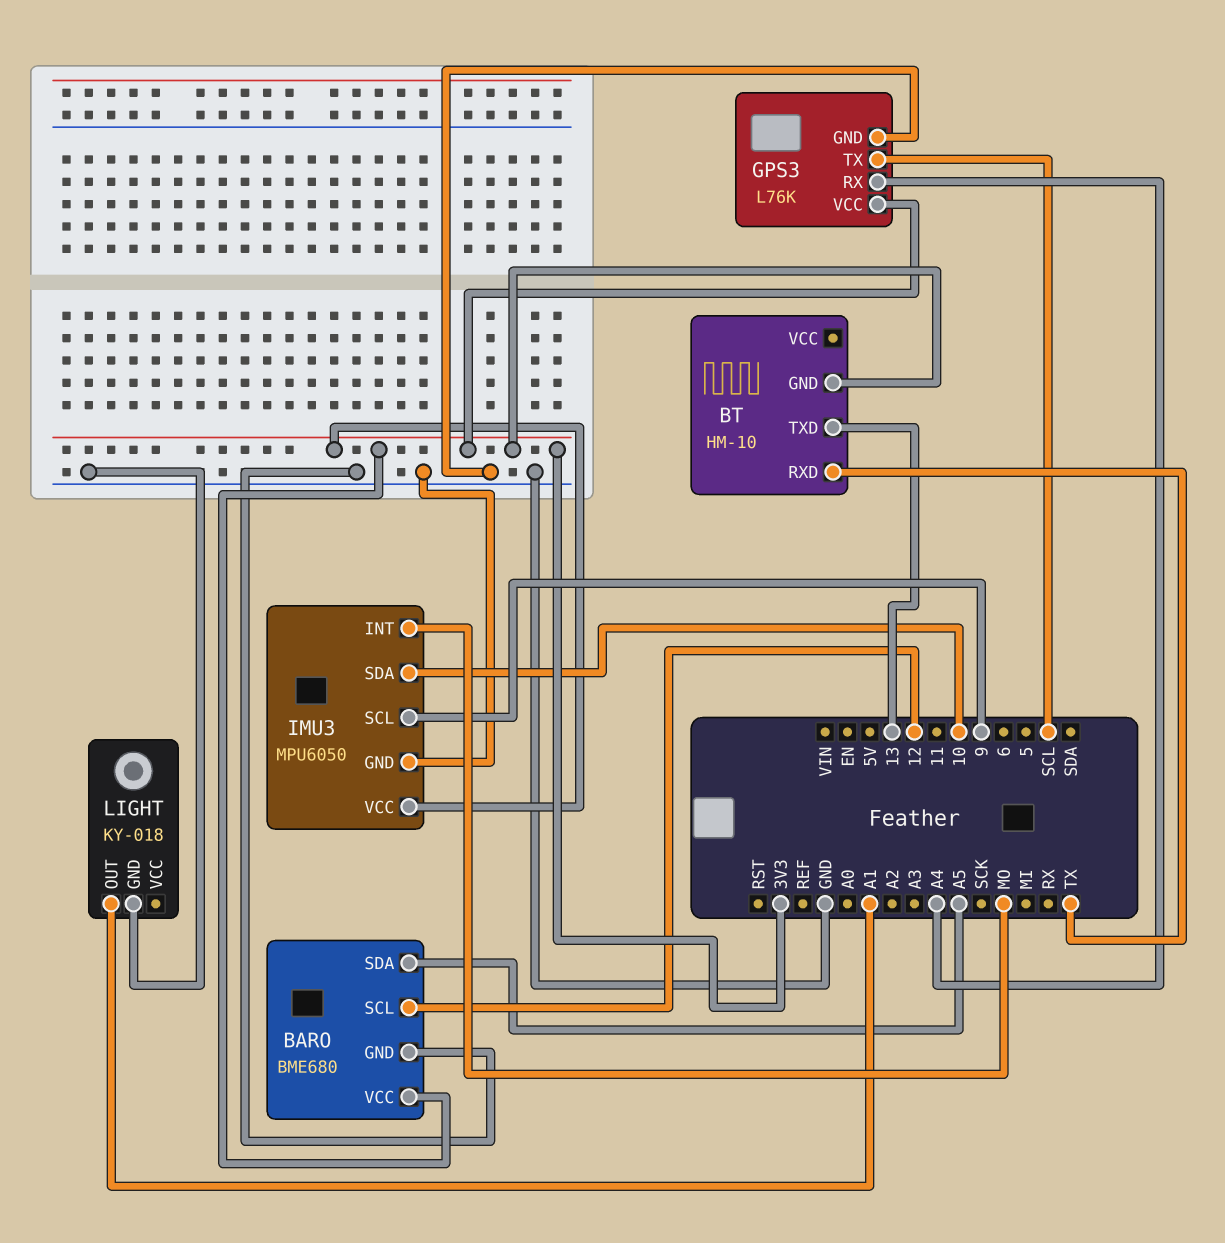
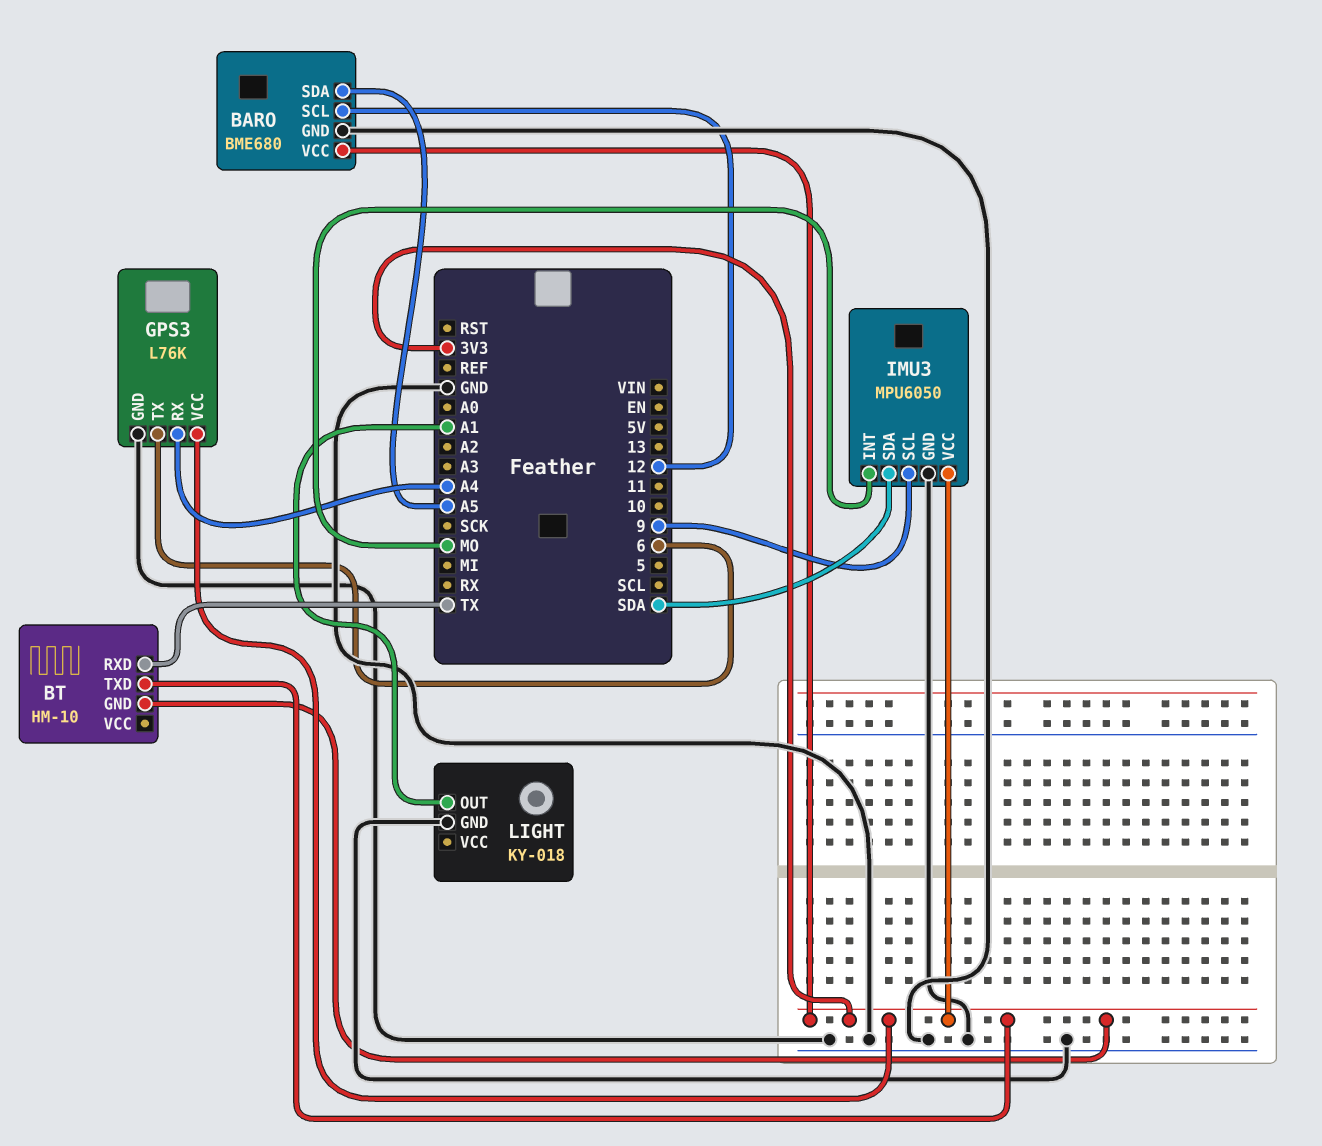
BT pin TXD: 13 -> 3V3
GPS3 pin TX: SCL -> 6
IMU3 pin SDA: 10 -> SDA

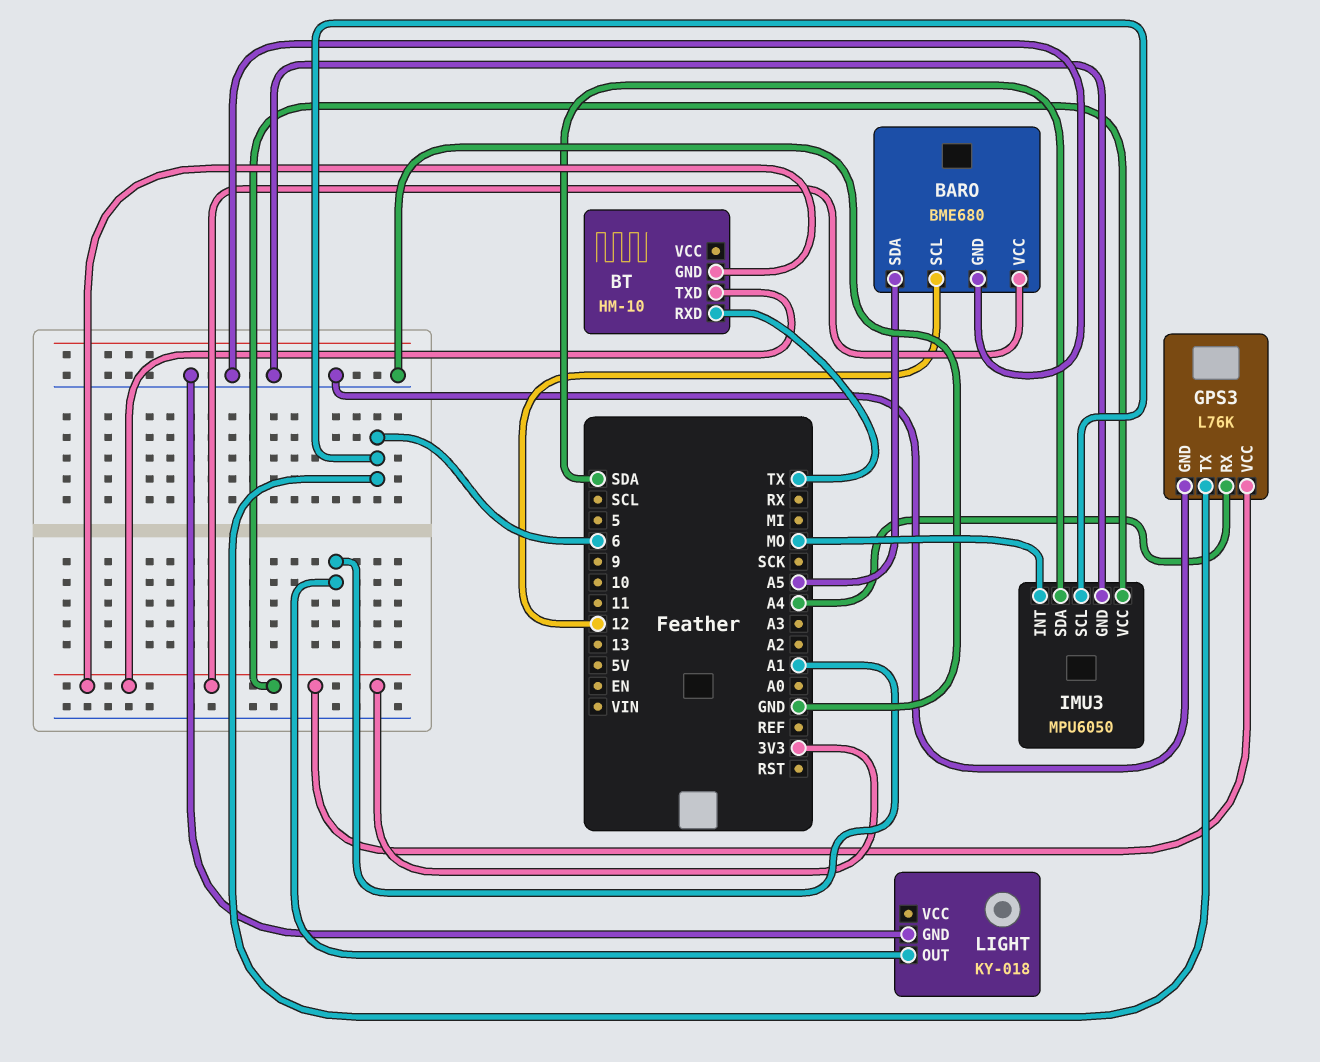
IMU3 pin SCL: 9 -> 6

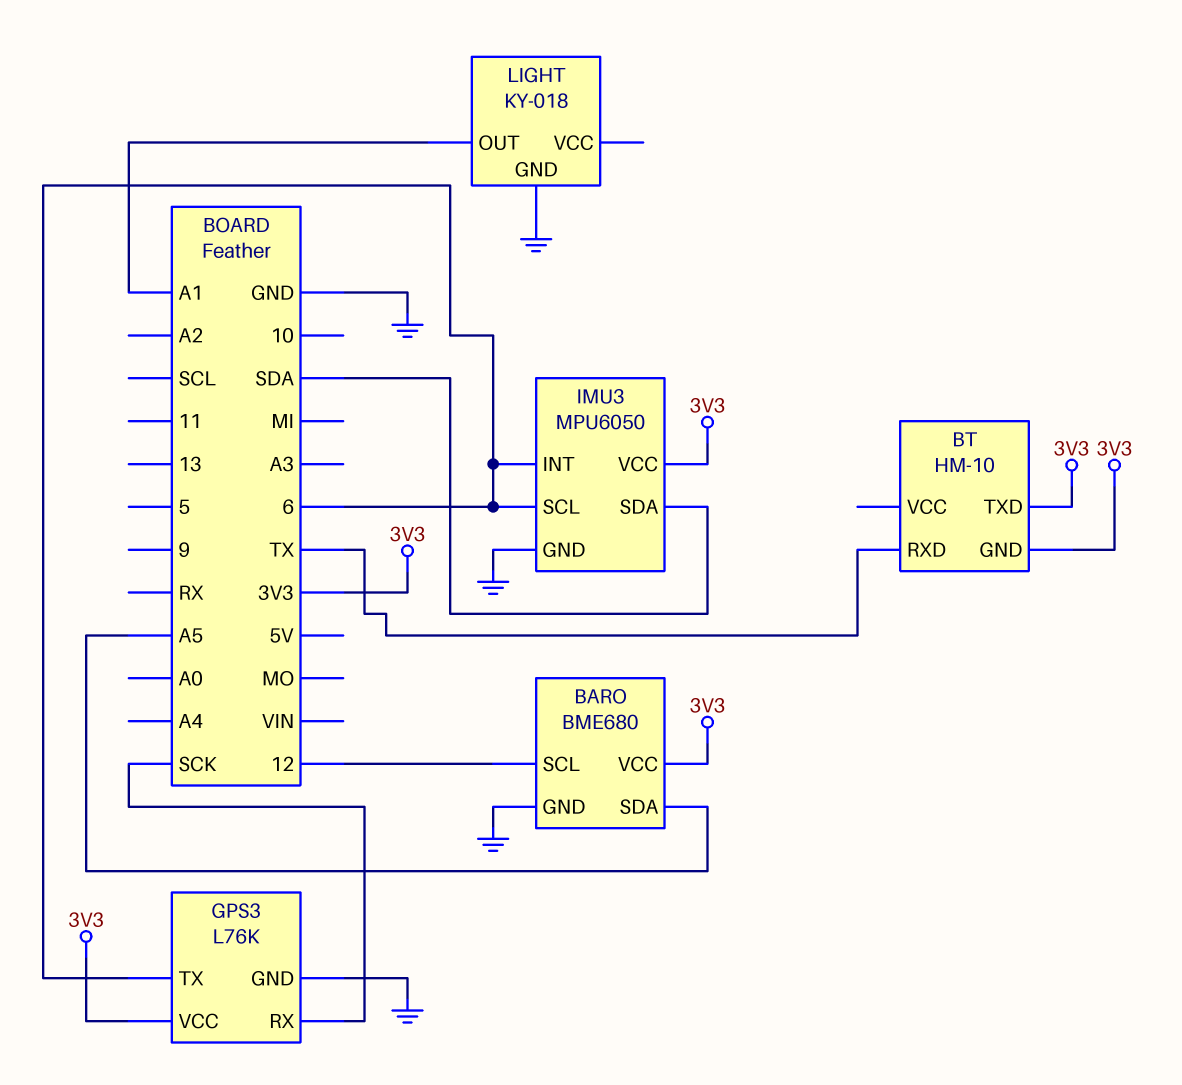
GPS3 pin RX: A4 -> SCK
IMU3 pin INT: MO -> 6

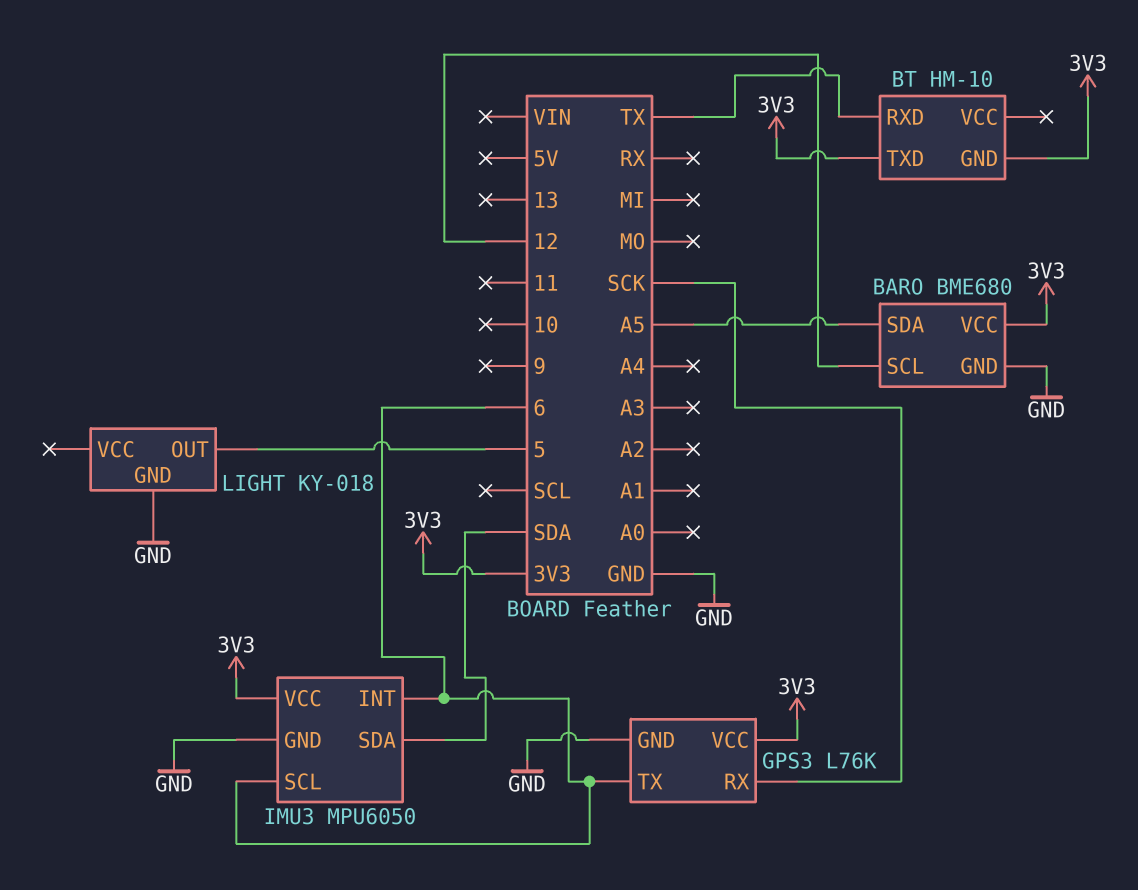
LIGHT pin OUT: A1 -> 5

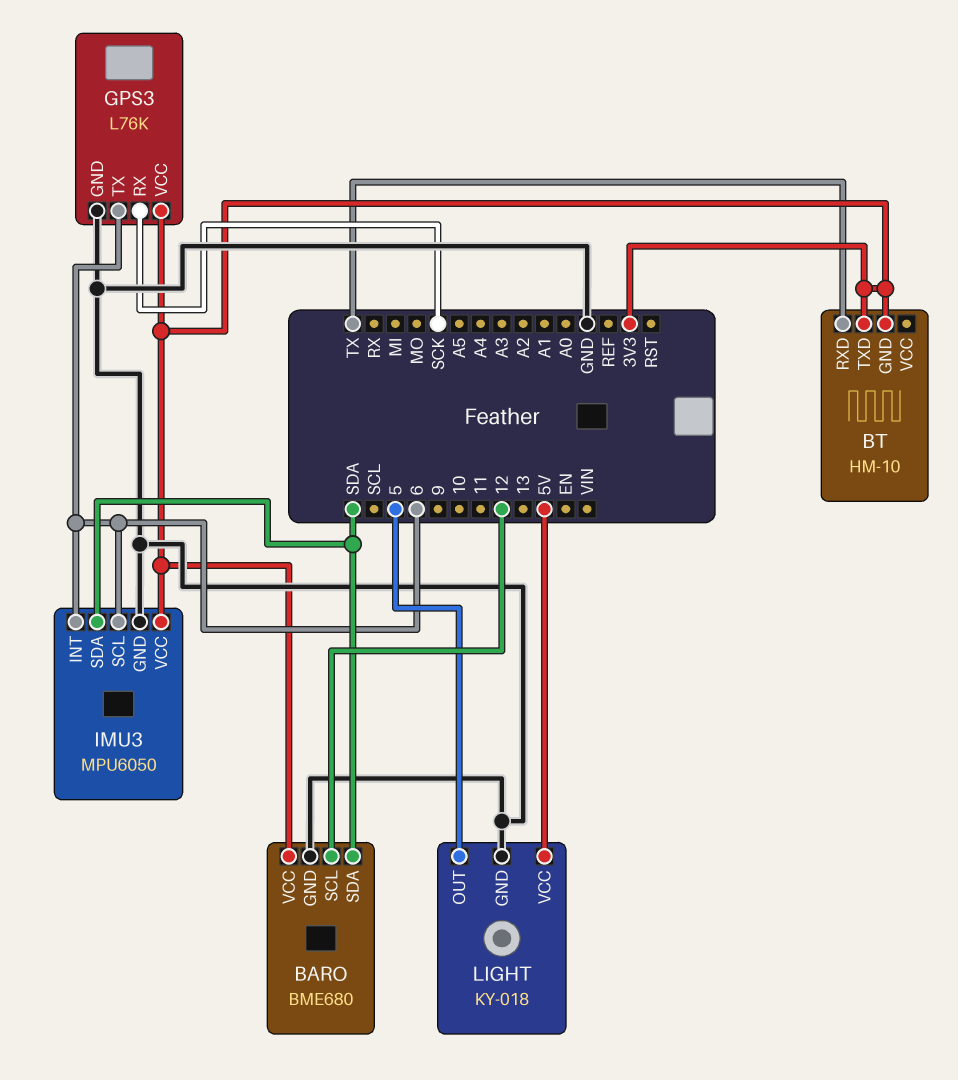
BARO pin SDA: A5 -> SDA
LIGHT pin VCC: none -> 5V

